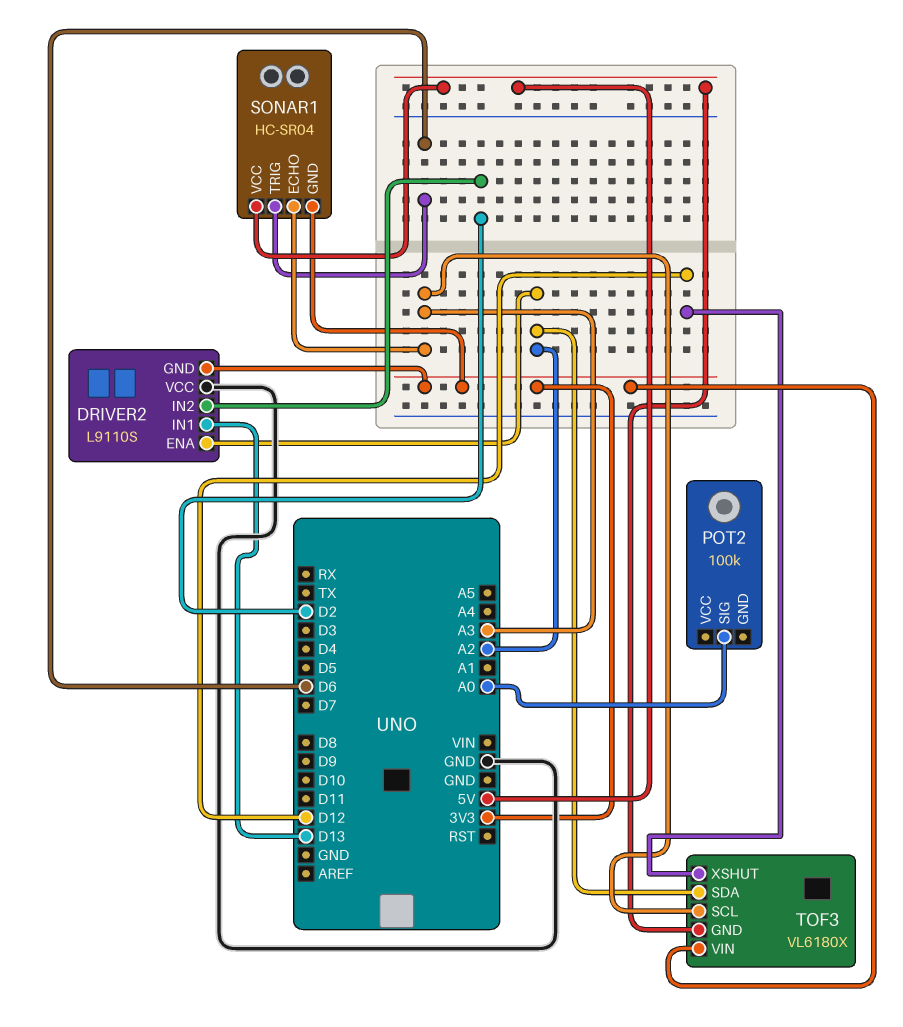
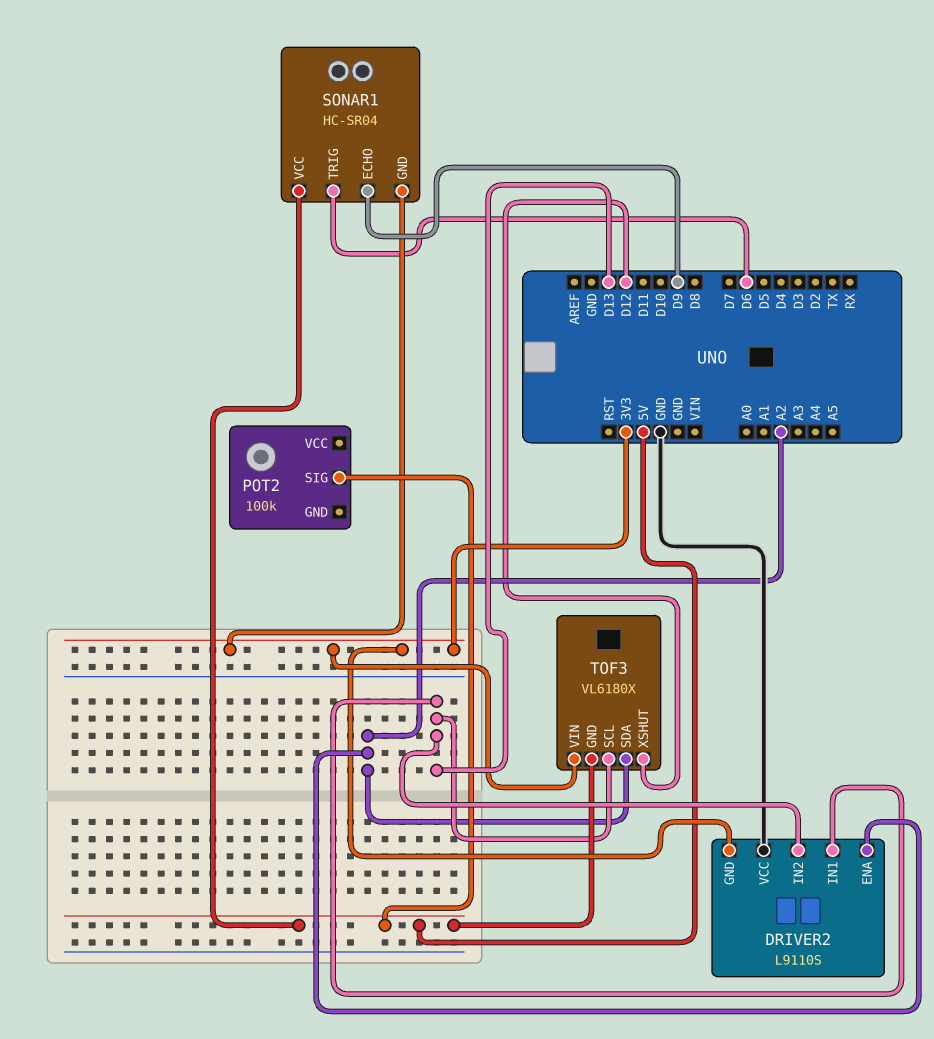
DRIVER2 pin IN2: D2 -> D13
POT2 pin SIG: A0 -> 5V
SONAR1 pin ECHO: A3 -> D9
TOF3 pin SCL: A3 -> D13

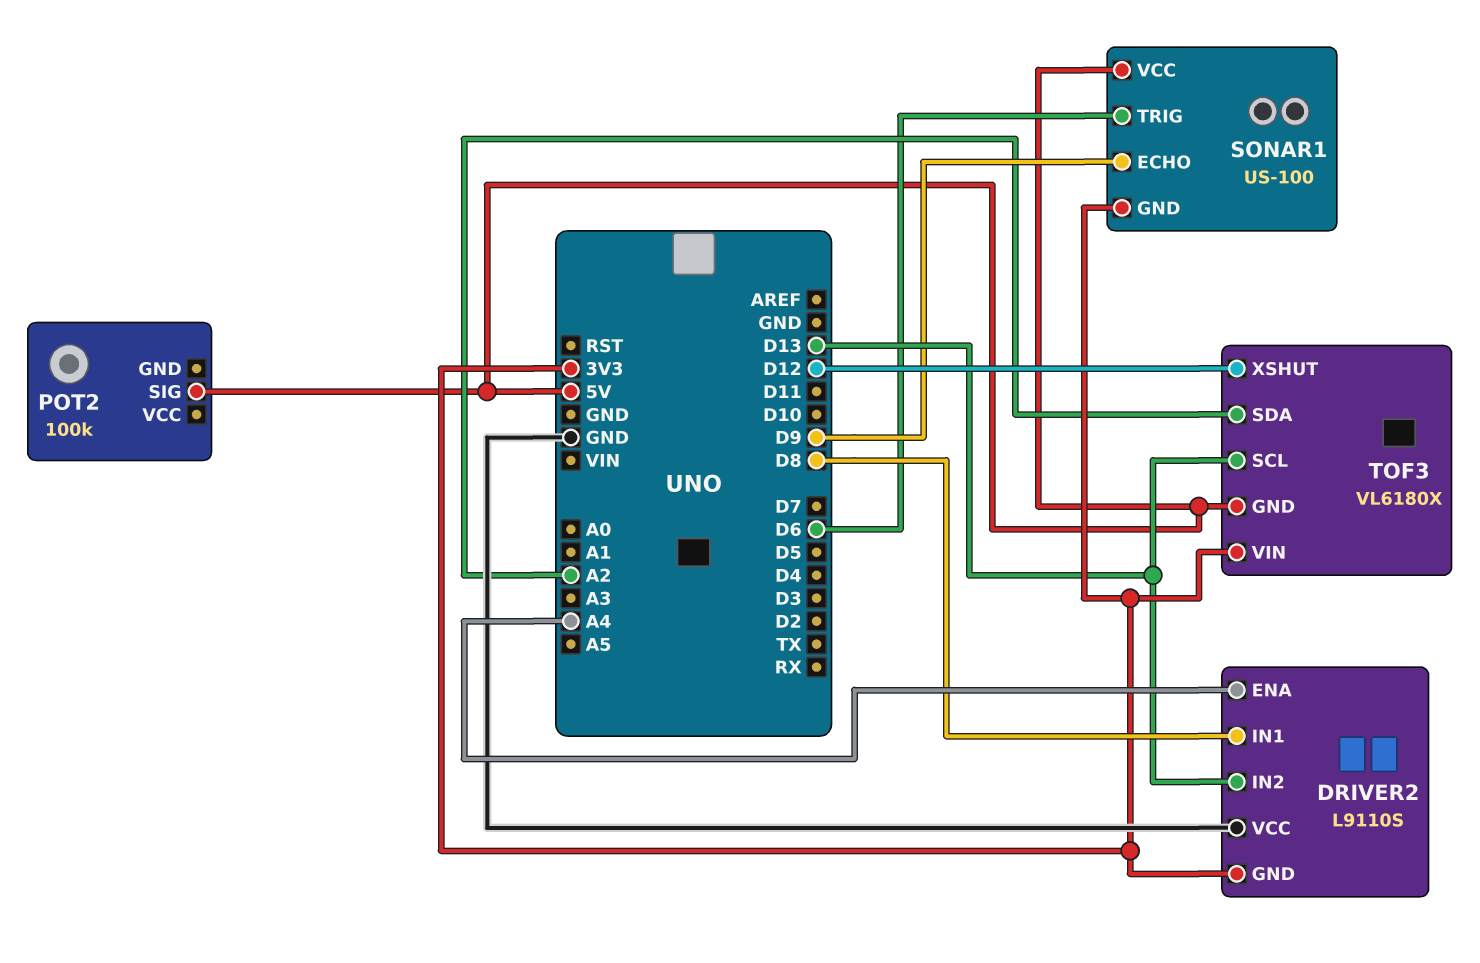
DRIVER2 pin ENA: A2 -> A4
DRIVER2 pin IN1: D13 -> D8
SONAR1: HC-SR04 -> US-100

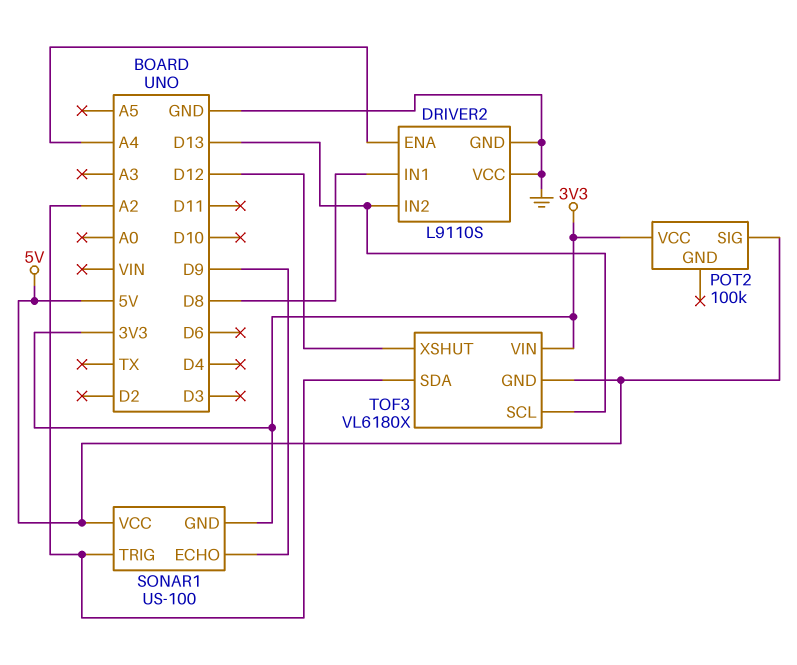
DRIVER2 pin GND: 3V3 -> GND
POT2 pin VCC: none -> 3V3
SONAR1 pin TRIG: D6 -> A2

